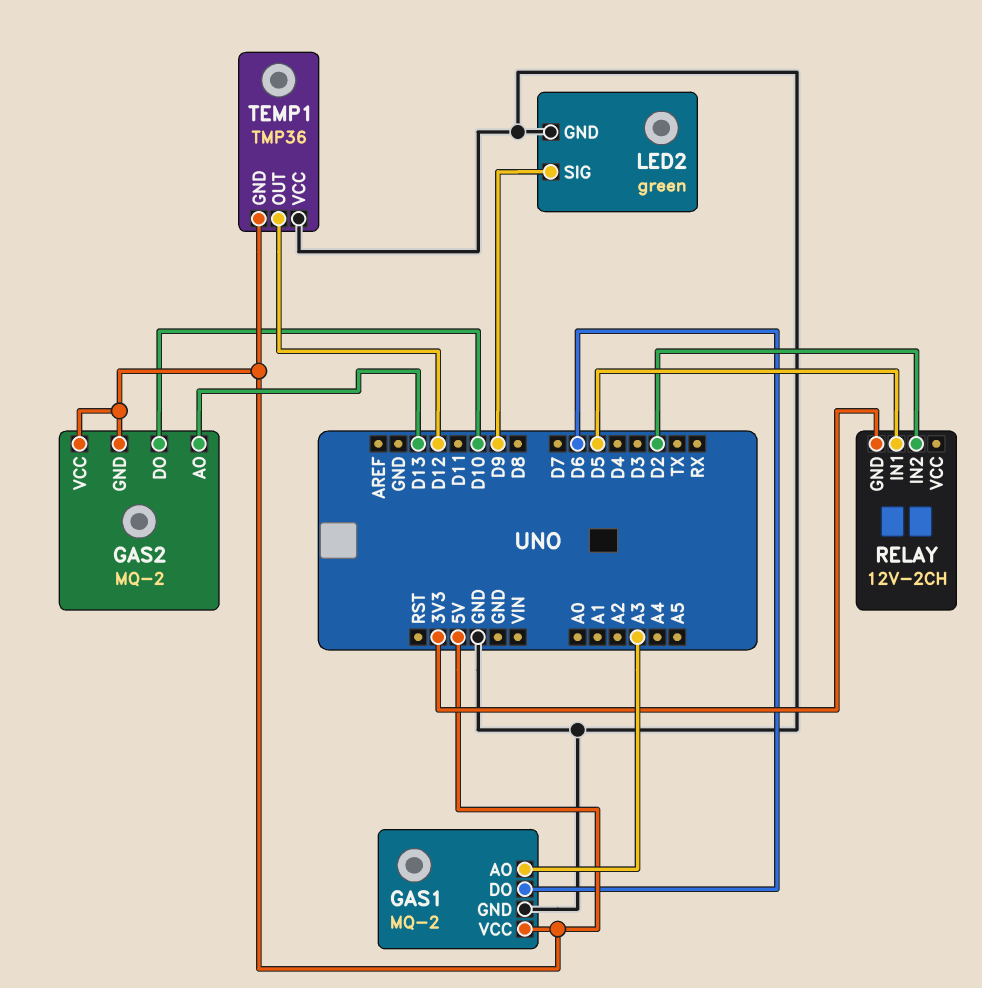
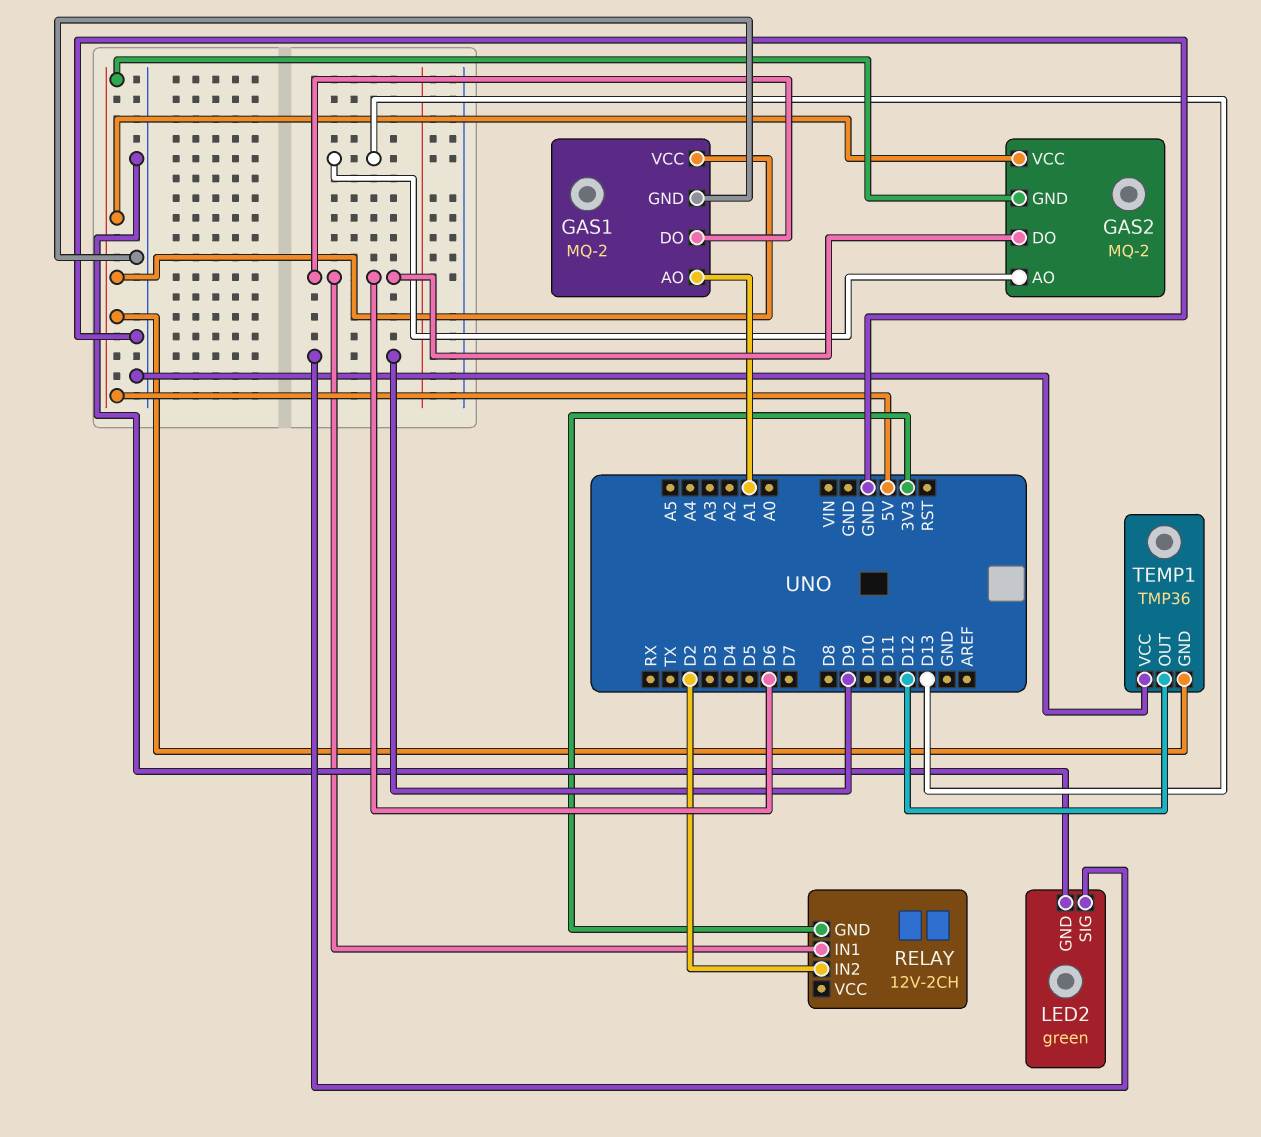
GAS1 pin AO: A3 -> A1
GAS2 pin DO: D10 -> D6
RELAY pin IN1: D5 -> D6

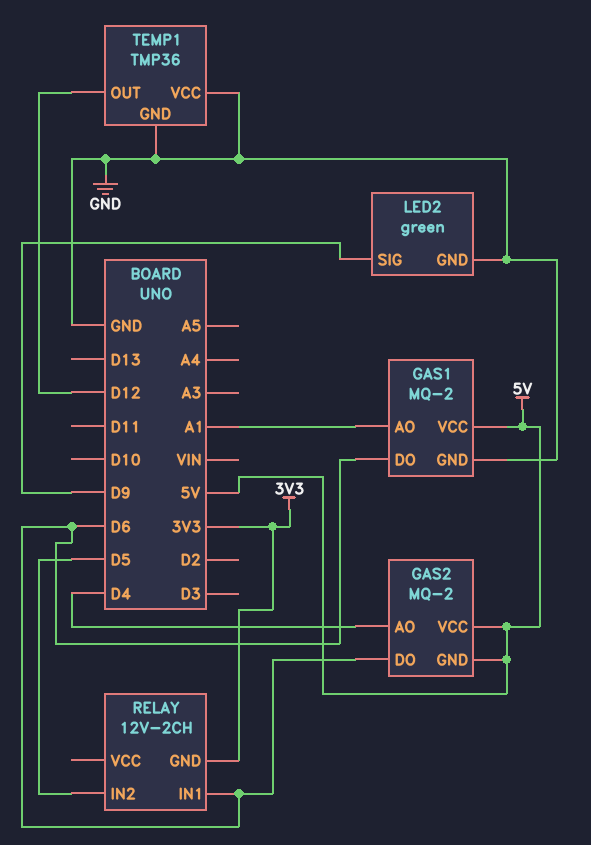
GAS2 pin AO: D13 -> D4
RELAY pin IN2: D2 -> D5
TEMP1 pin GND: 5V -> GND

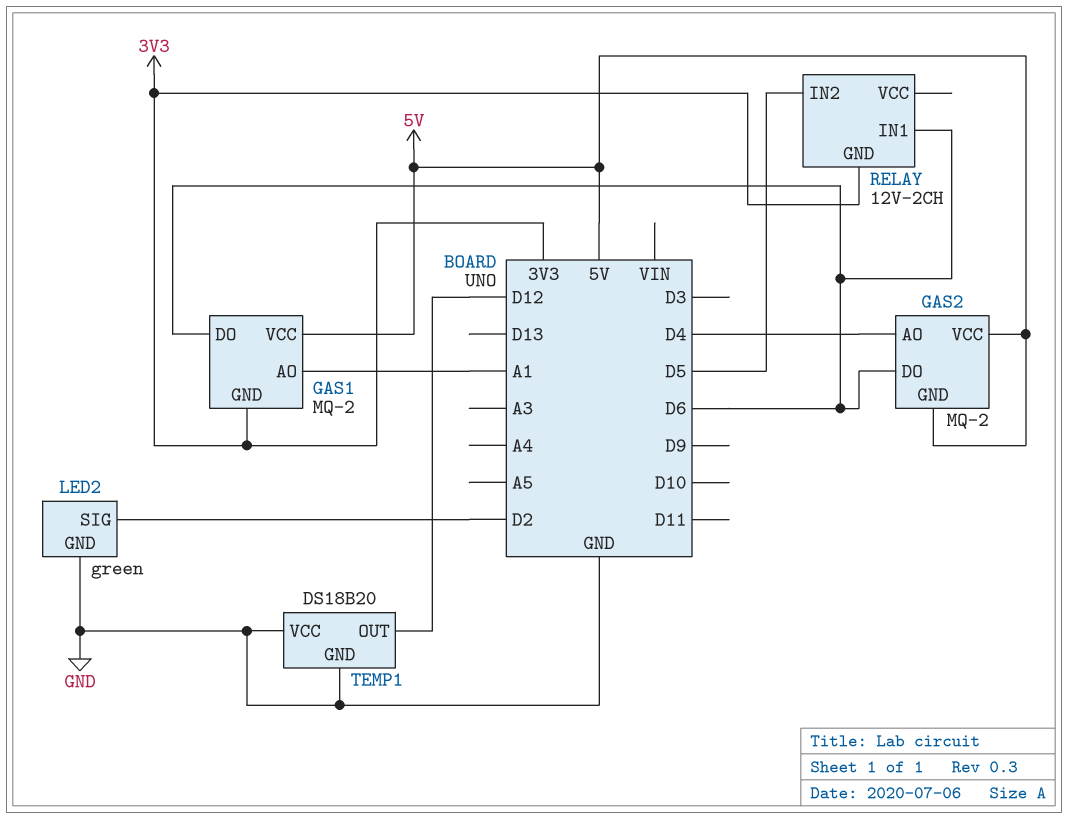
GAS1 pin GND: GND -> 3V3
LED2 pin SIG: D9 -> D2
TEMP1: TMP36 -> DS18B20

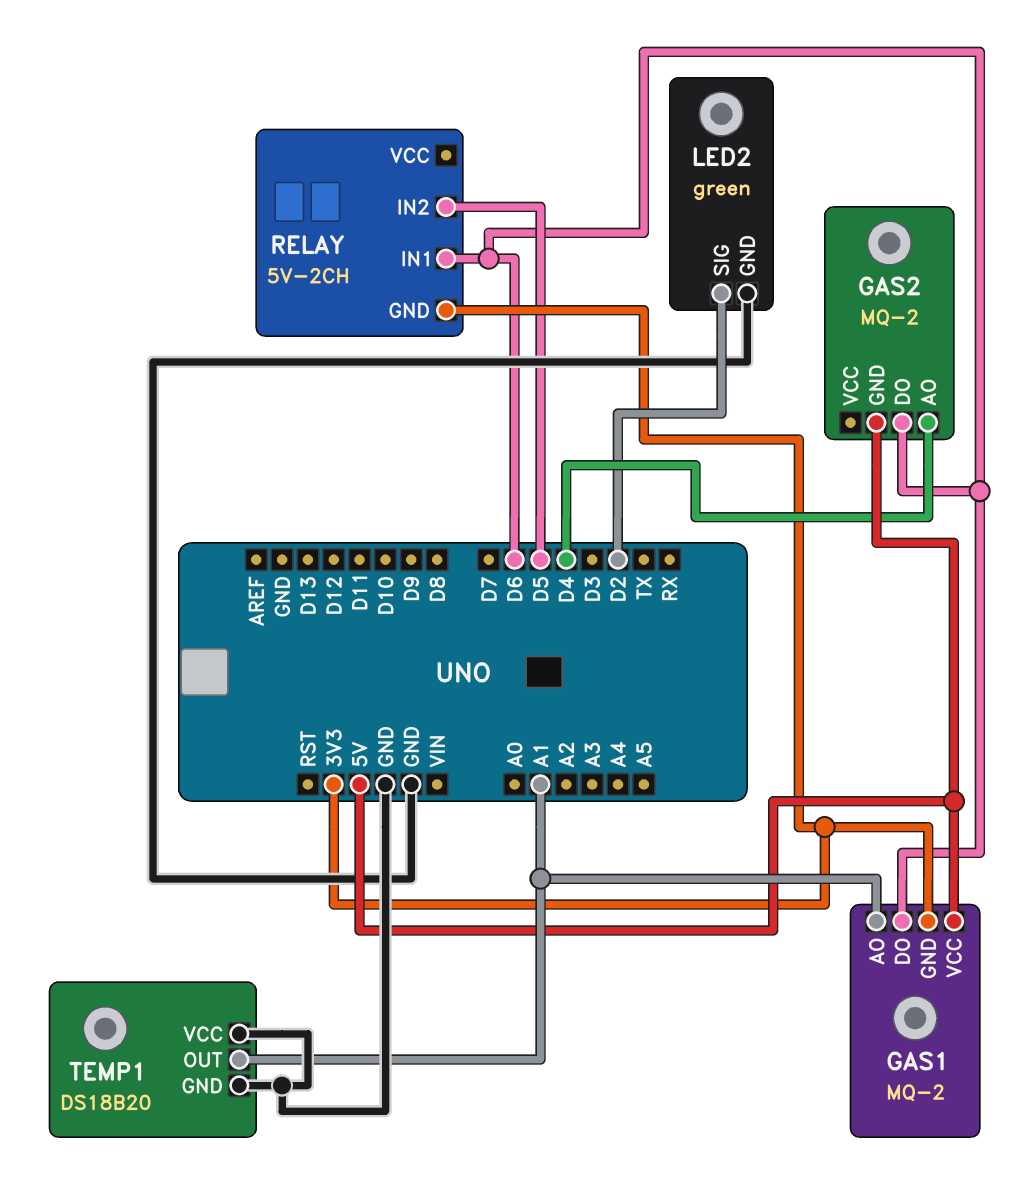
GAS2 pin VCC: 5V -> none
RELAY: 12V-2CH -> 5V-2CH
TEMP1 pin OUT: D12 -> A1

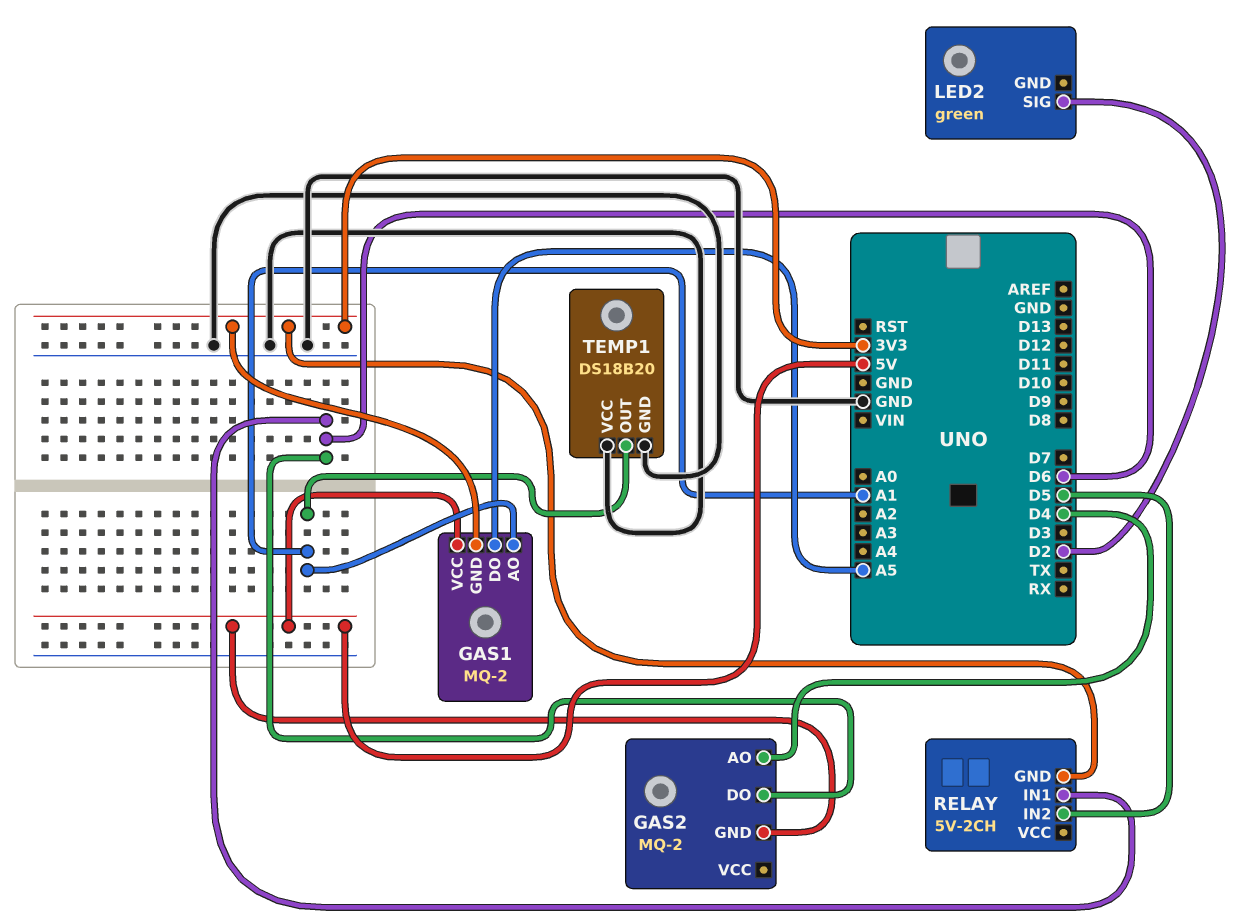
GAS1 pin DO: D6 -> A5
LED2 pin GND: GND -> none

